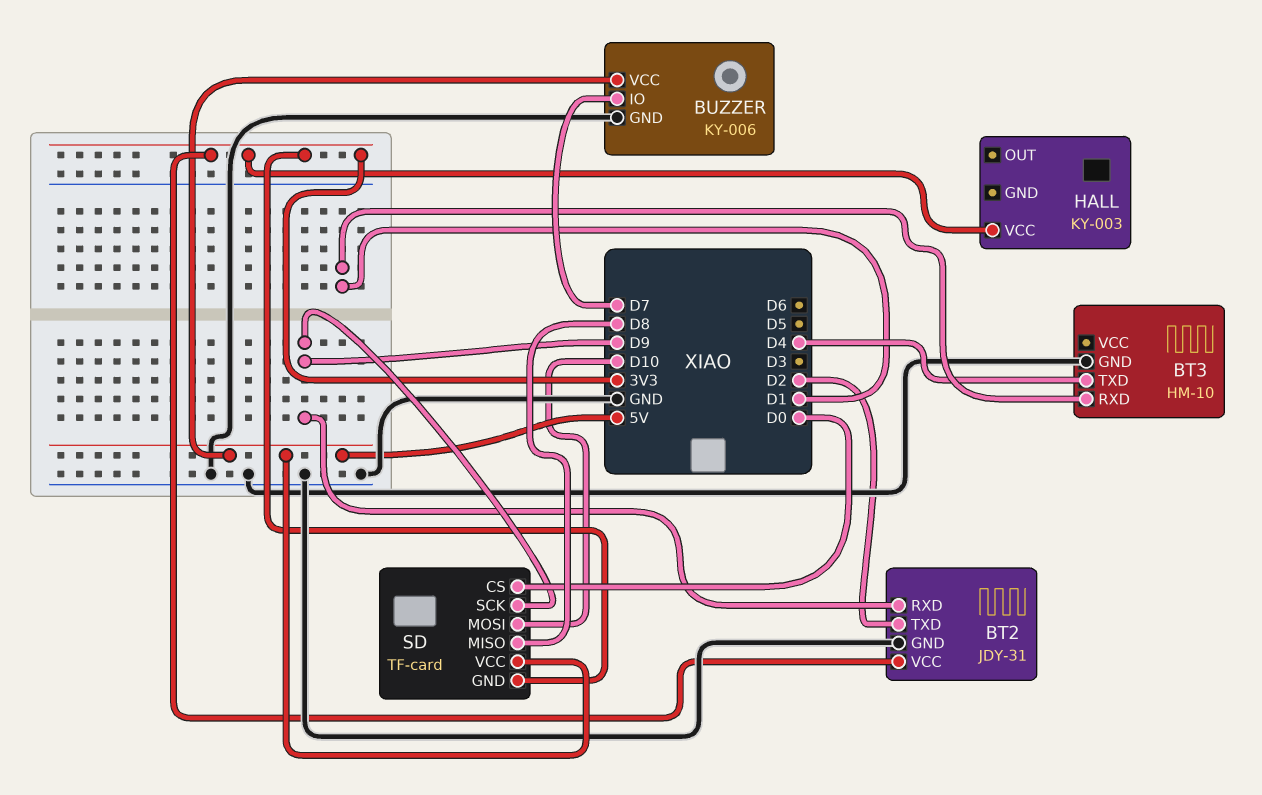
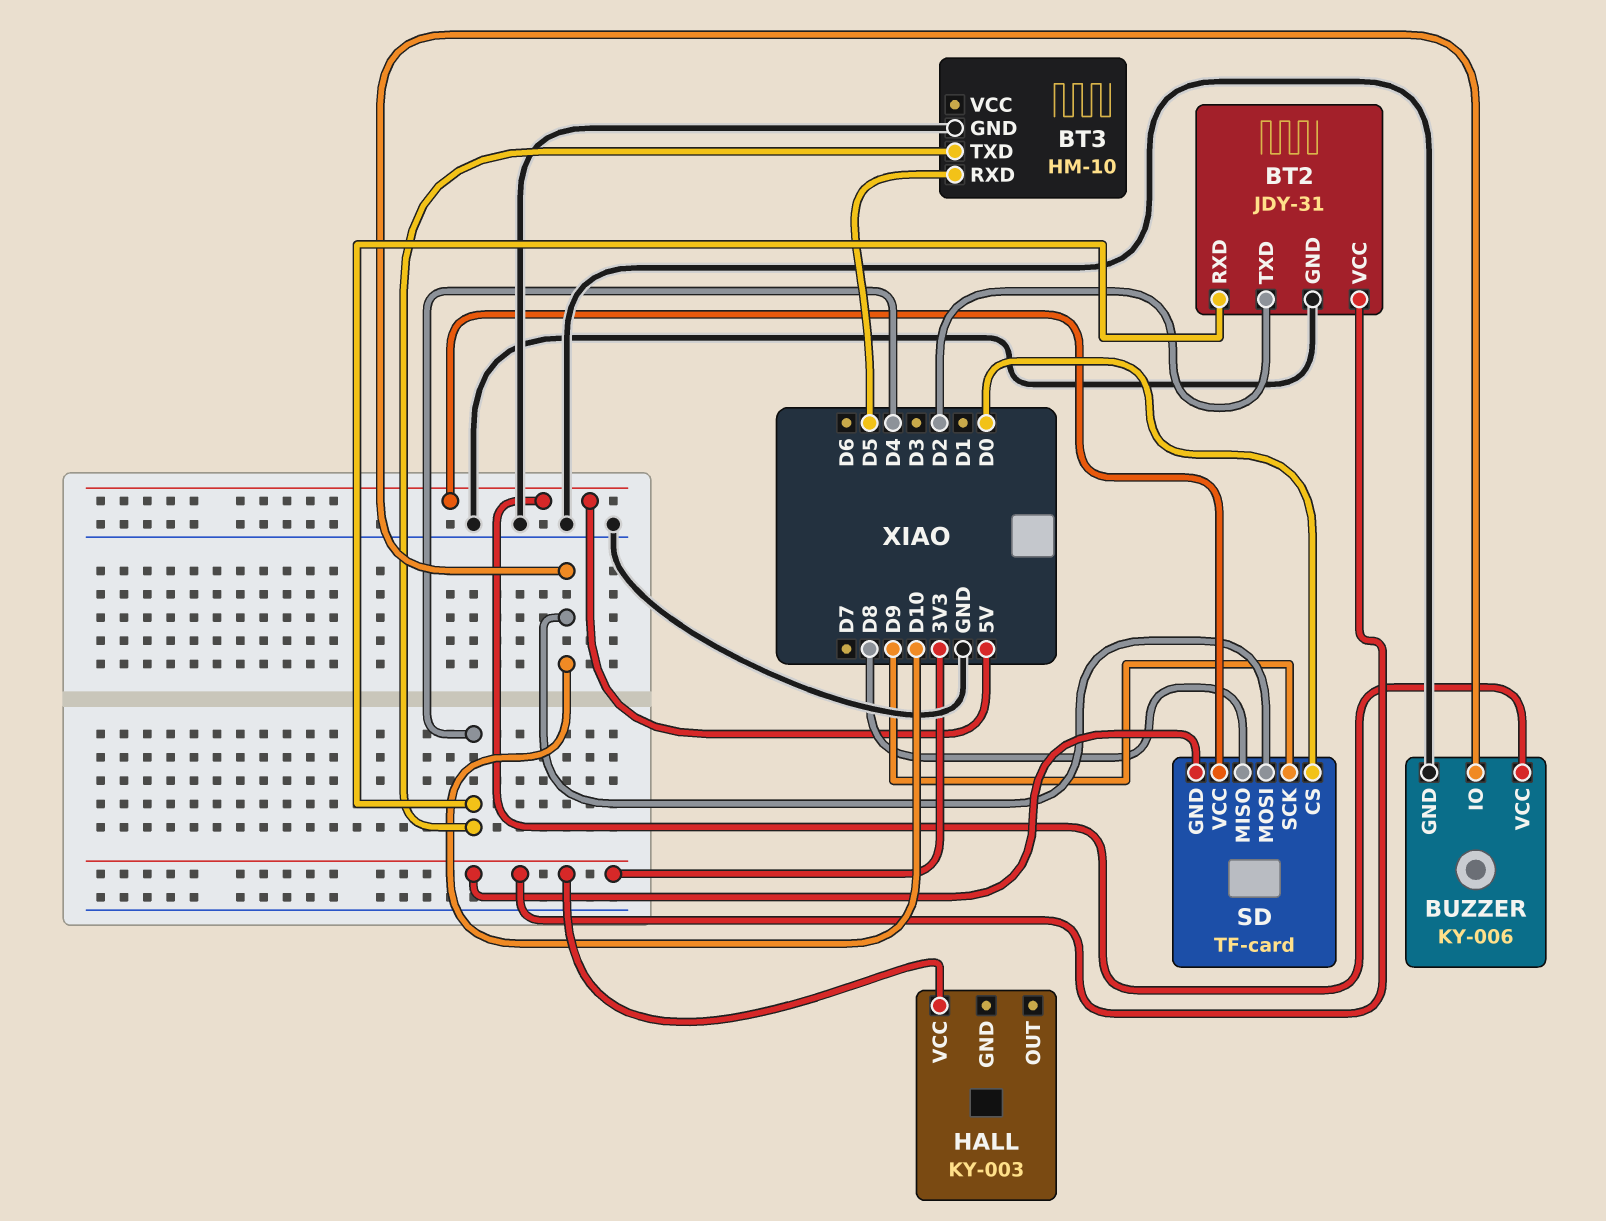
BT2 pin RXD: D9 -> D4
BT3 pin RXD: D1 -> D5
BUZZER pin IO: D7 -> D10

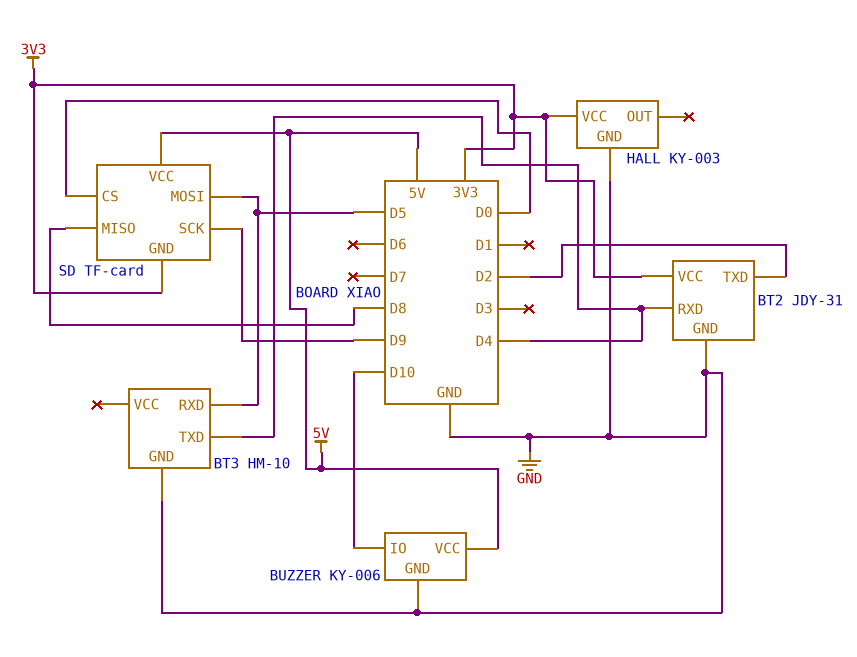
HALL pin GND: none -> GND
SD pin MOSI: D10 -> D5

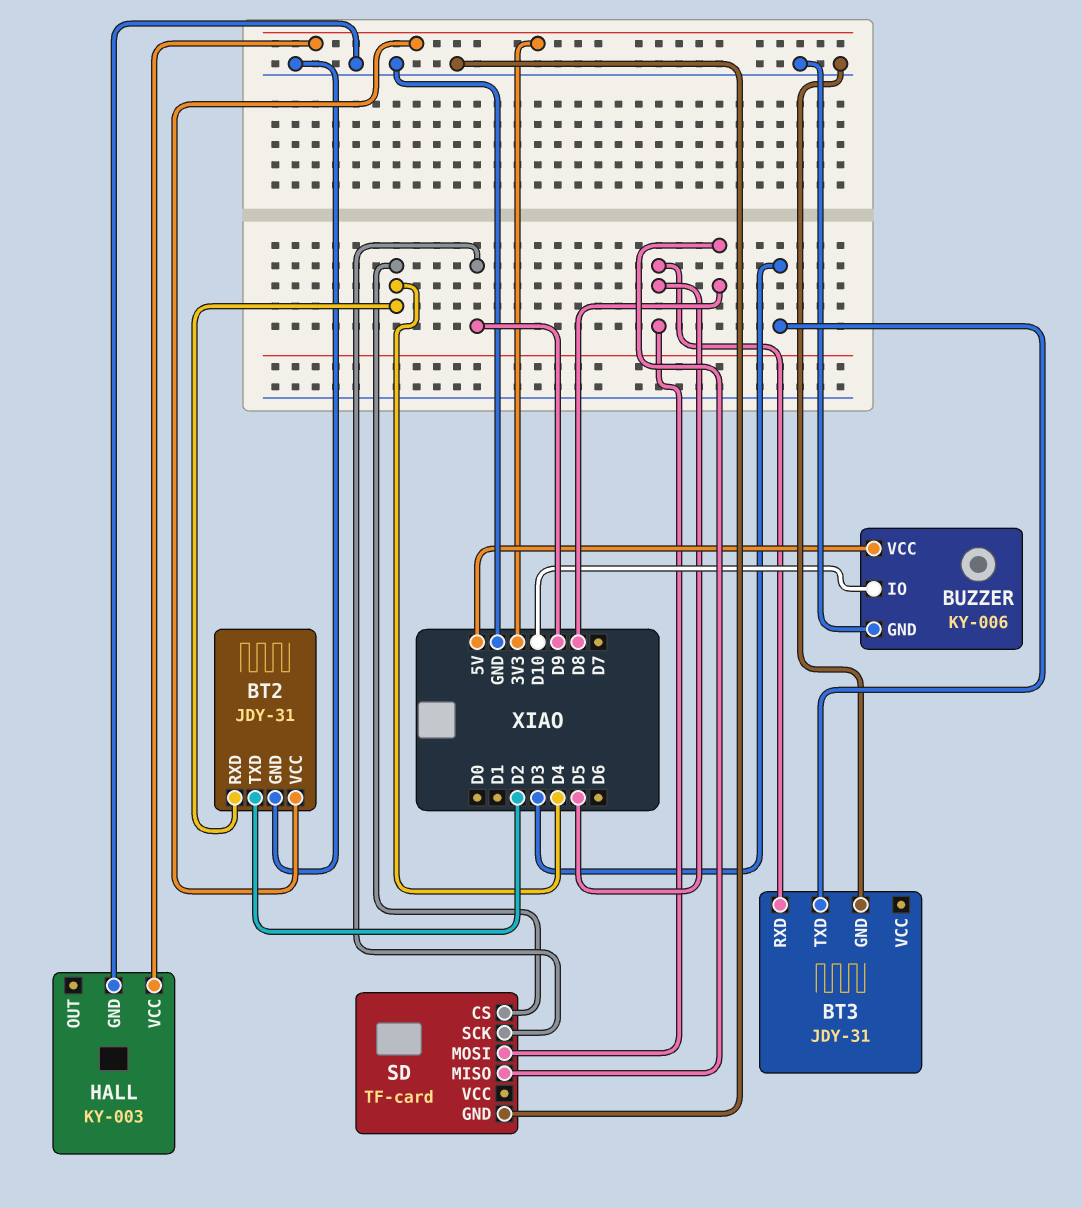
BT3: HM-10 -> JDY-31
BT3 pin TXD: D4 -> D3
SD pin CS: D0 -> D4
SD pin GND: 3V3 -> GND
SD pin VCC: 5V -> none

